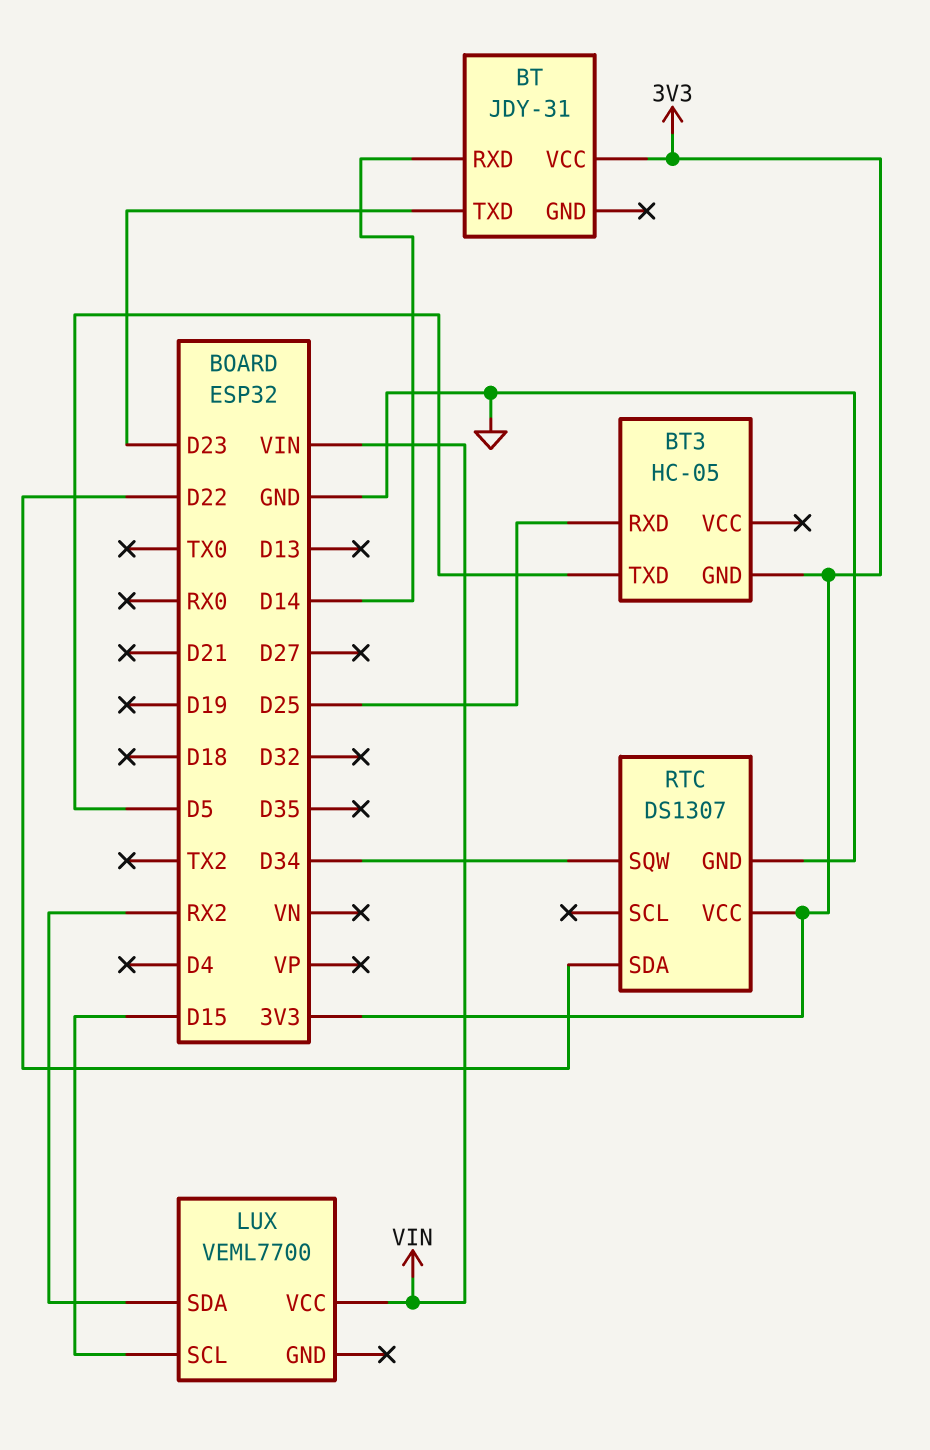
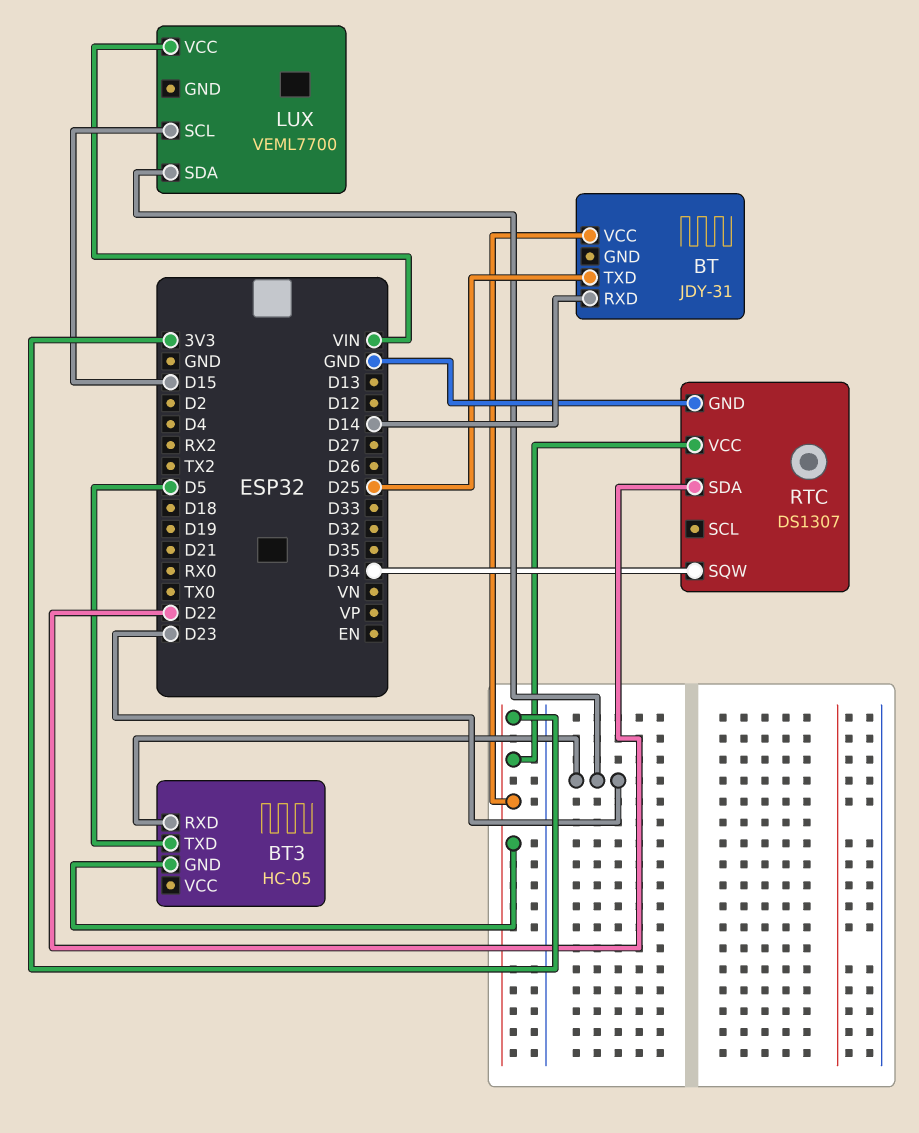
BT pin TXD: D23 -> D25
BT3 pin RXD: D25 -> D23
LUX pin SDA: RX2 -> D23

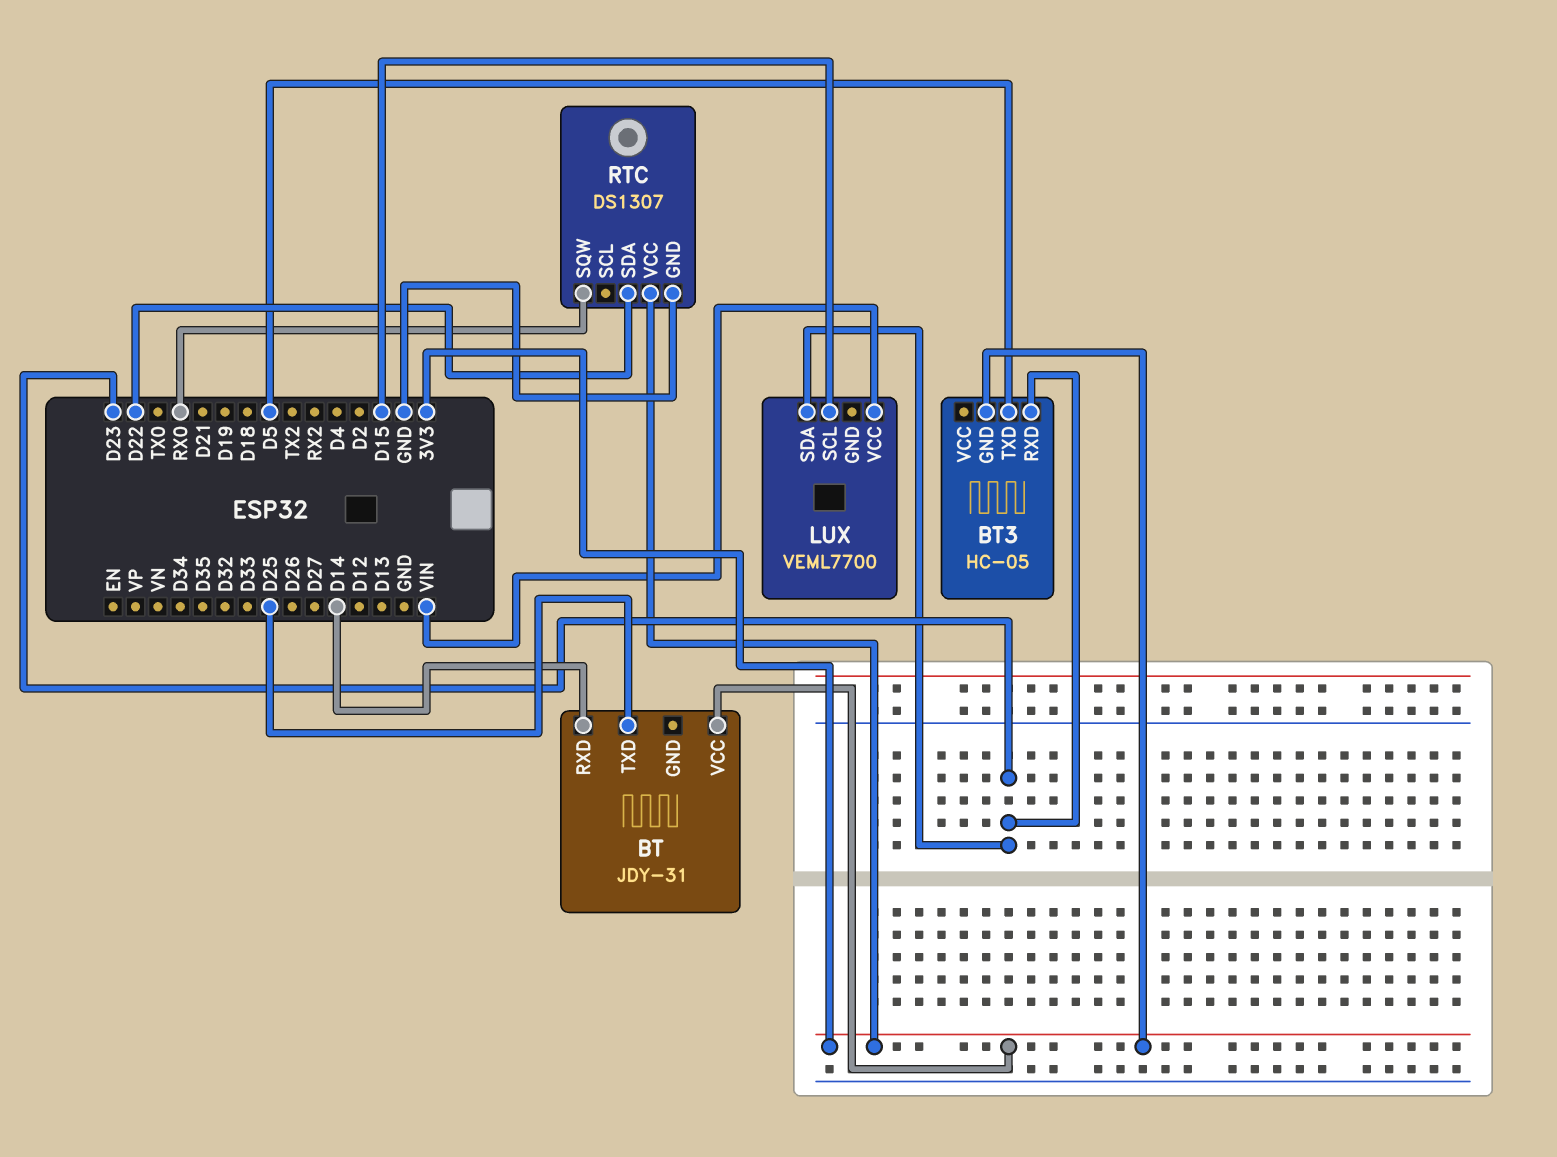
RTC pin SQW: D34 -> RX0

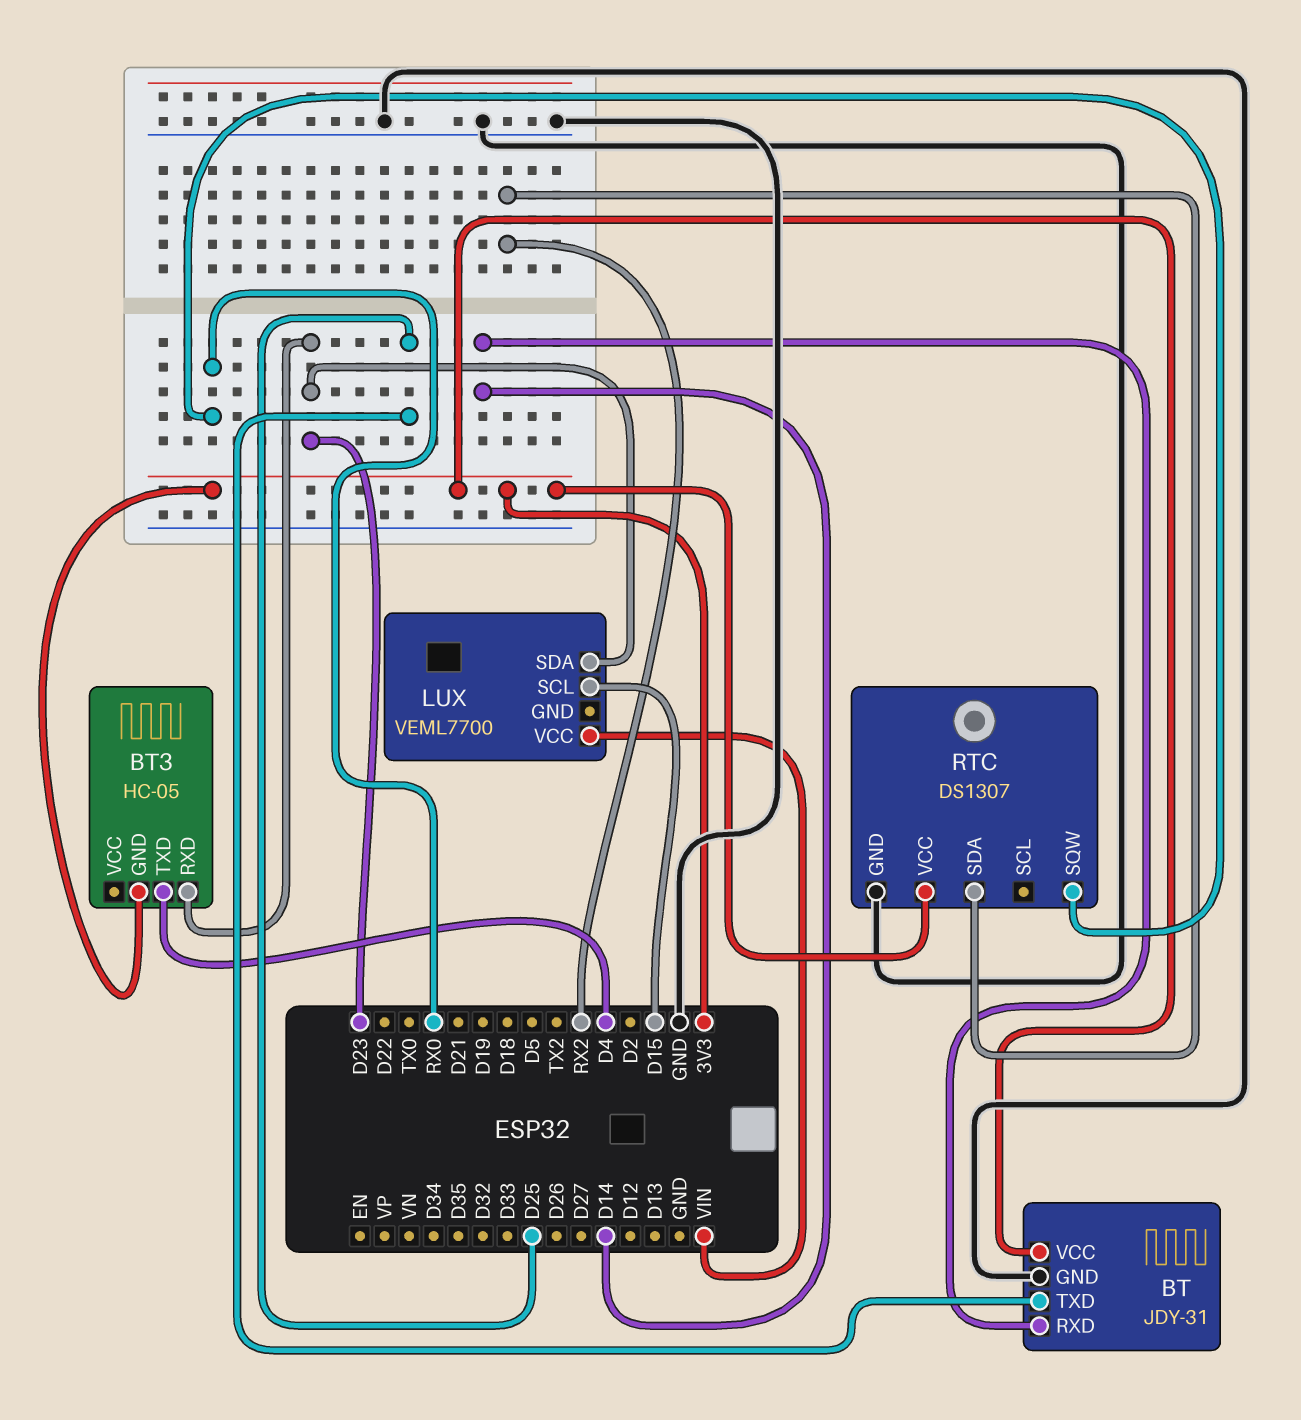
BT pin GND: none -> GND
BT3 pin TXD: D5 -> D4
RTC pin SDA: D22 -> RX2

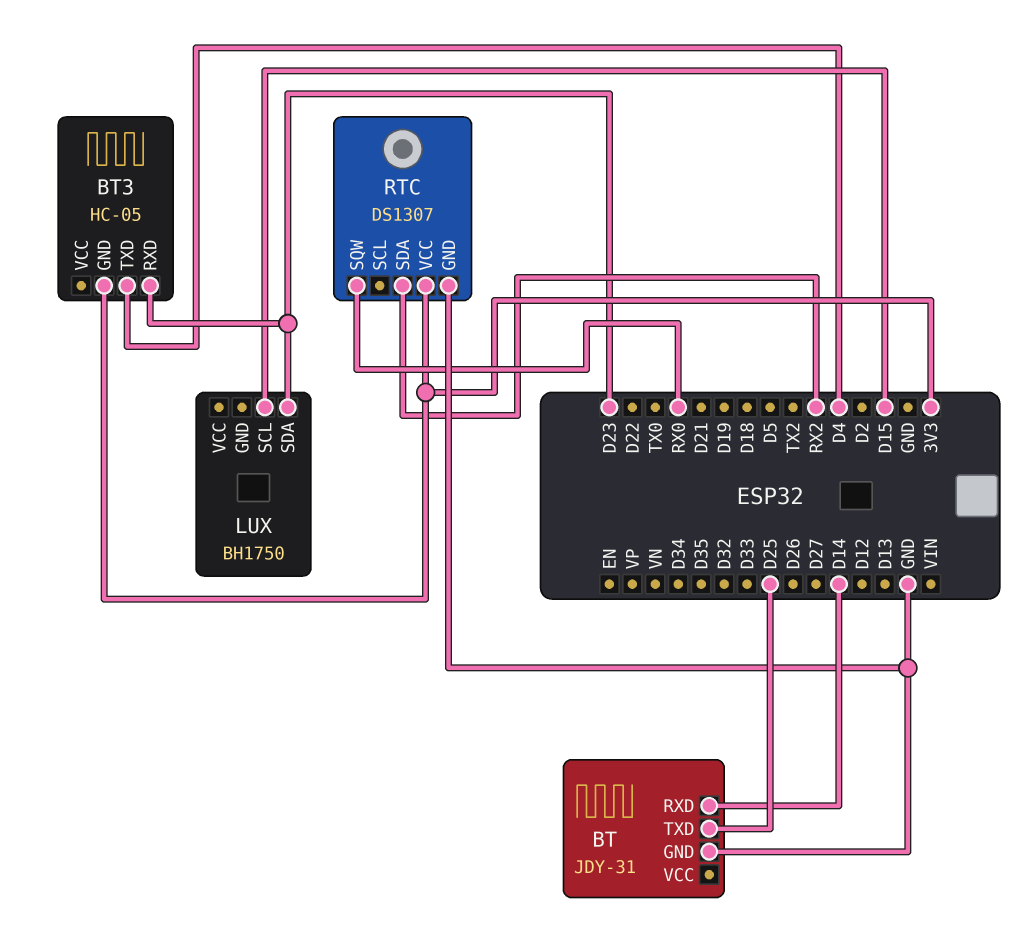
BT pin VCC: 3V3 -> none
LUX: VEML7700 -> BH1750
LUX pin VCC: VIN -> none

